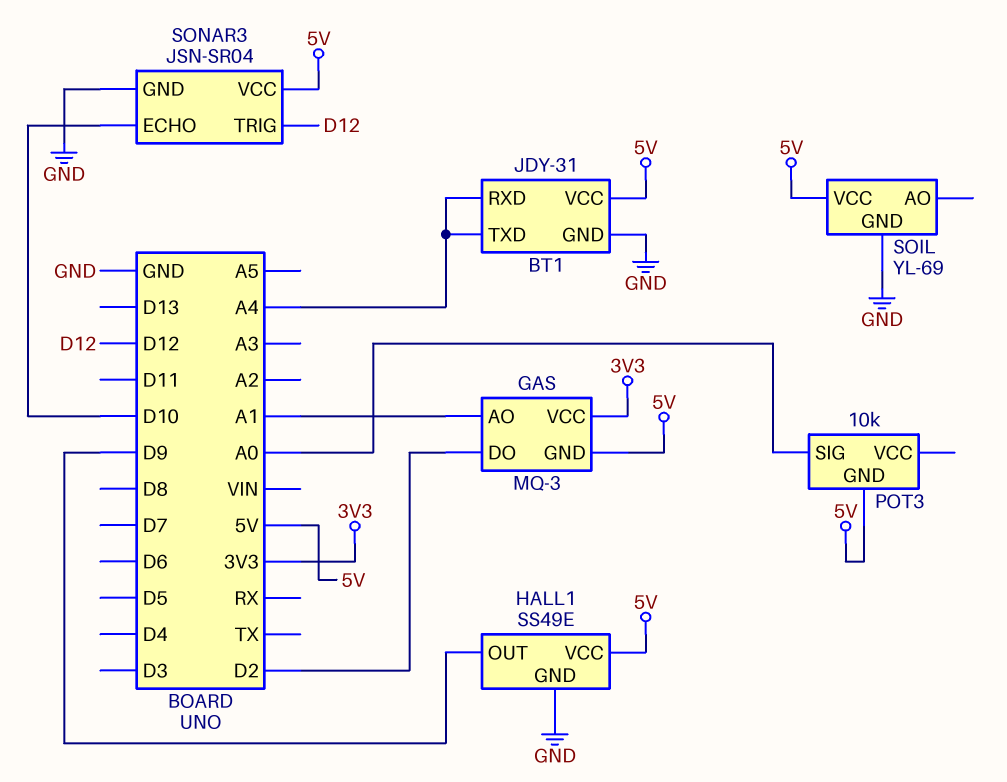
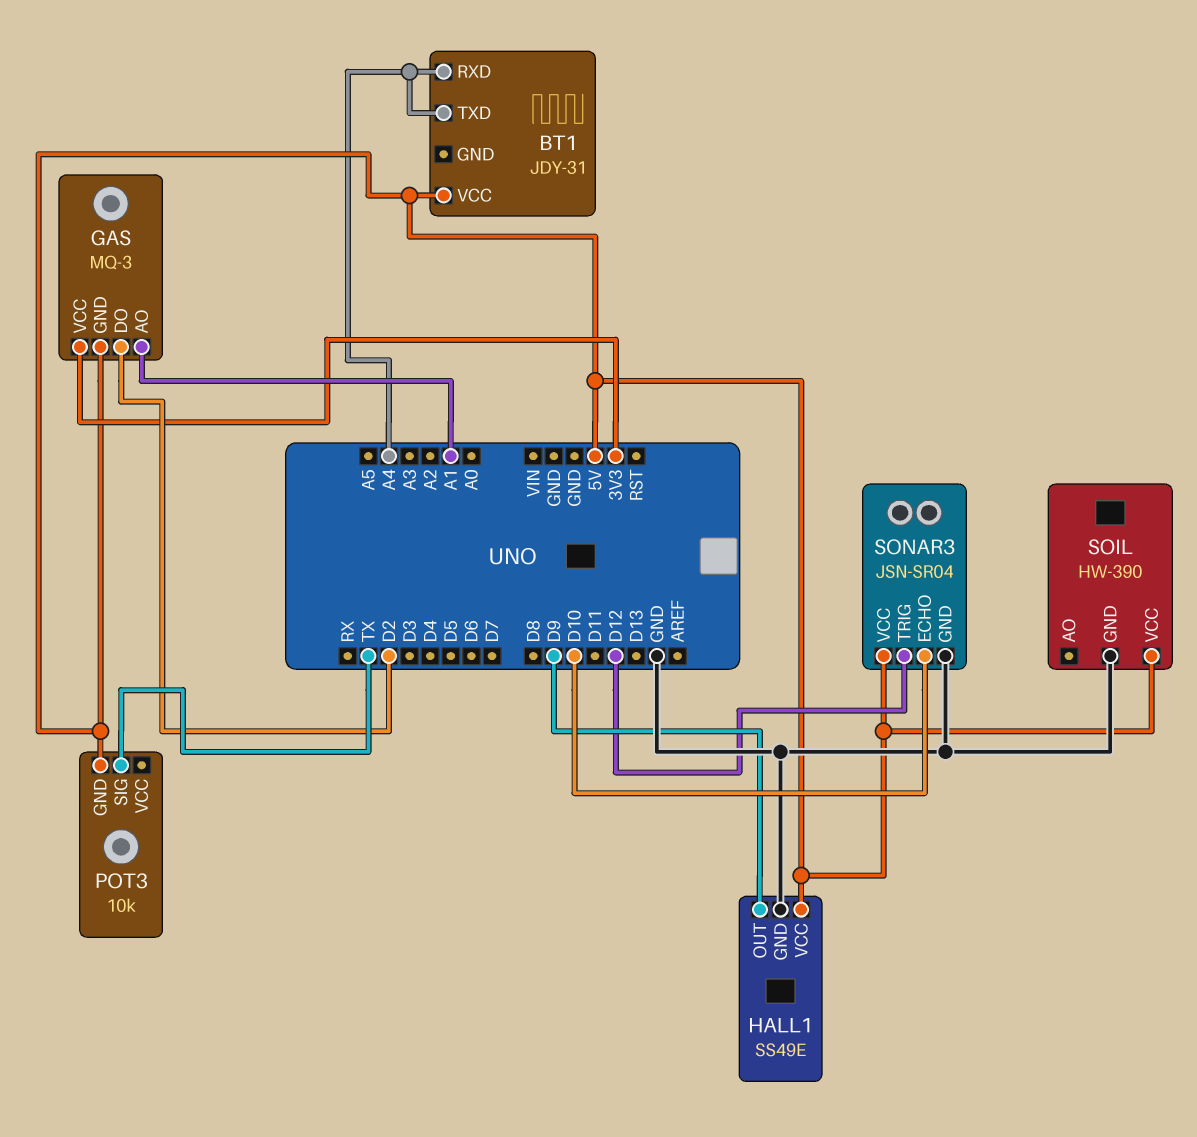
BT1 pin GND: GND -> none
POT3 pin SIG: A0 -> TX
SOIL: YL-69 -> HW-390

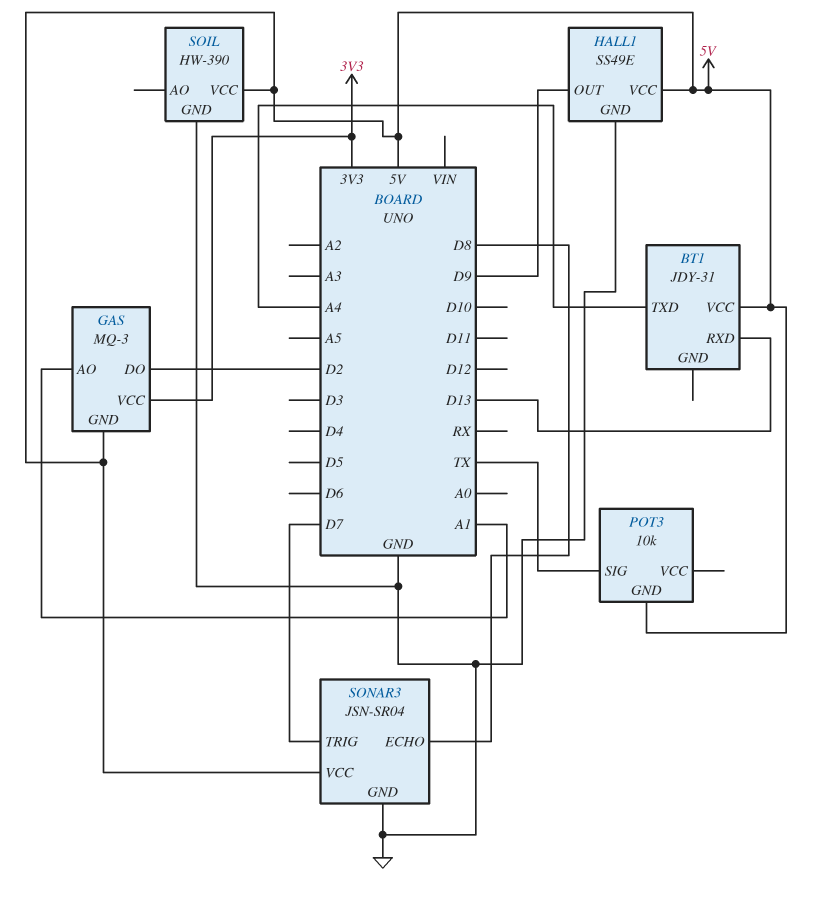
BT1 pin RXD: A4 -> D13
SONAR3 pin ECHO: D10 -> D8
SONAR3 pin TRIG: D12 -> D7

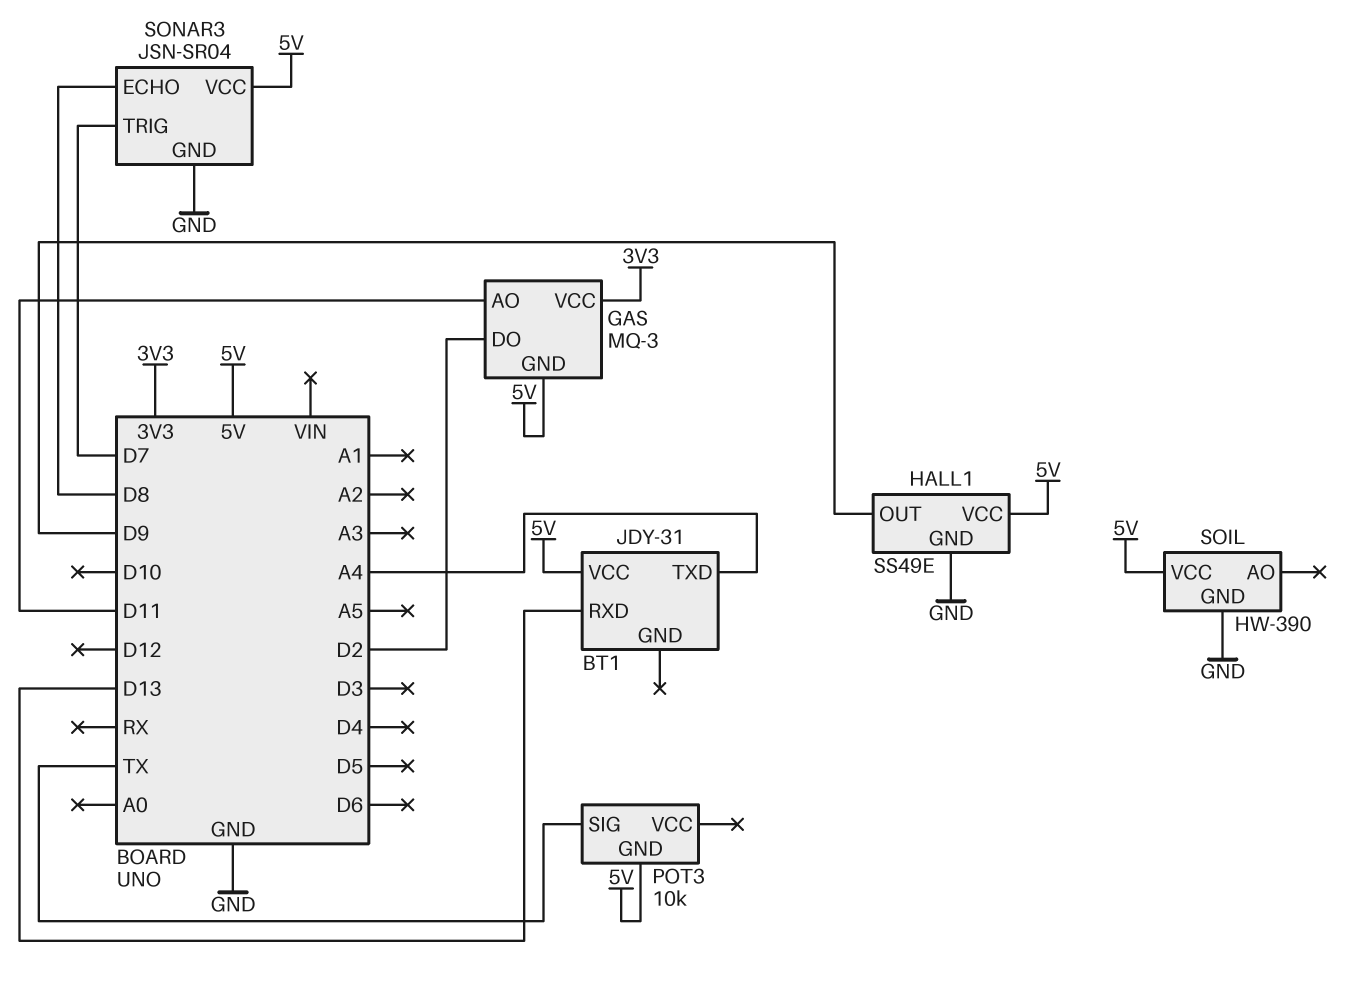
GAS pin AO: A1 -> D11

